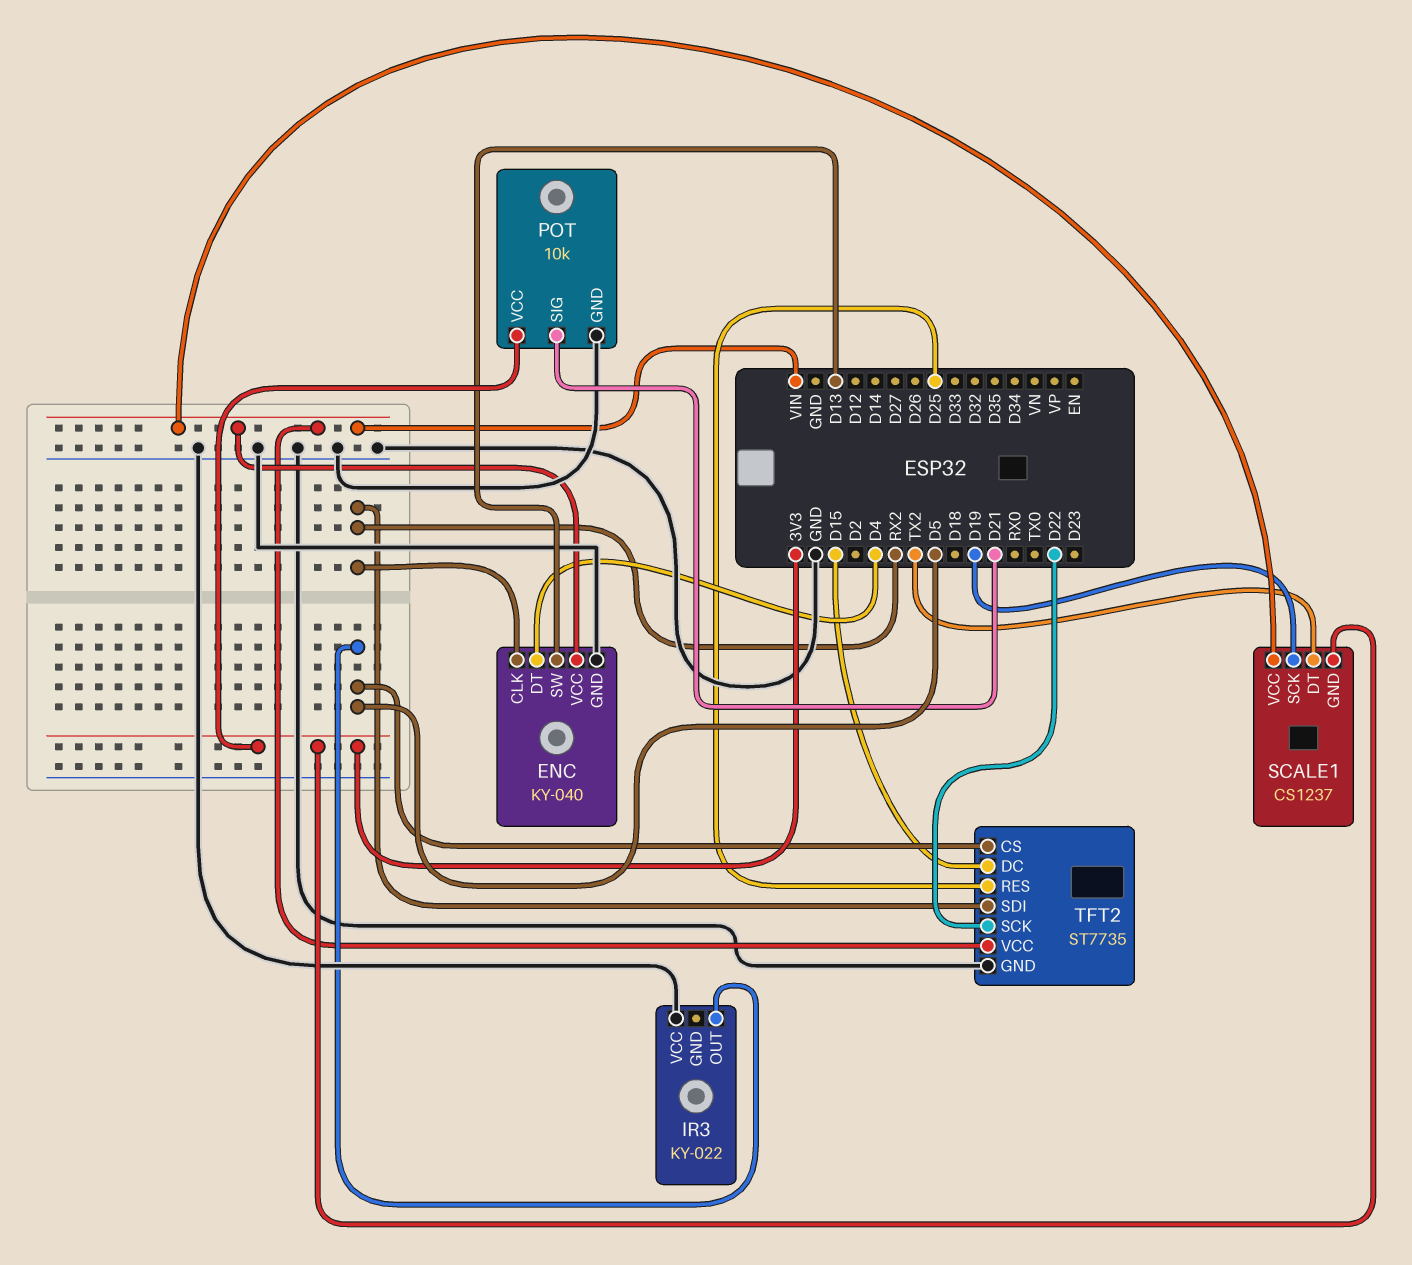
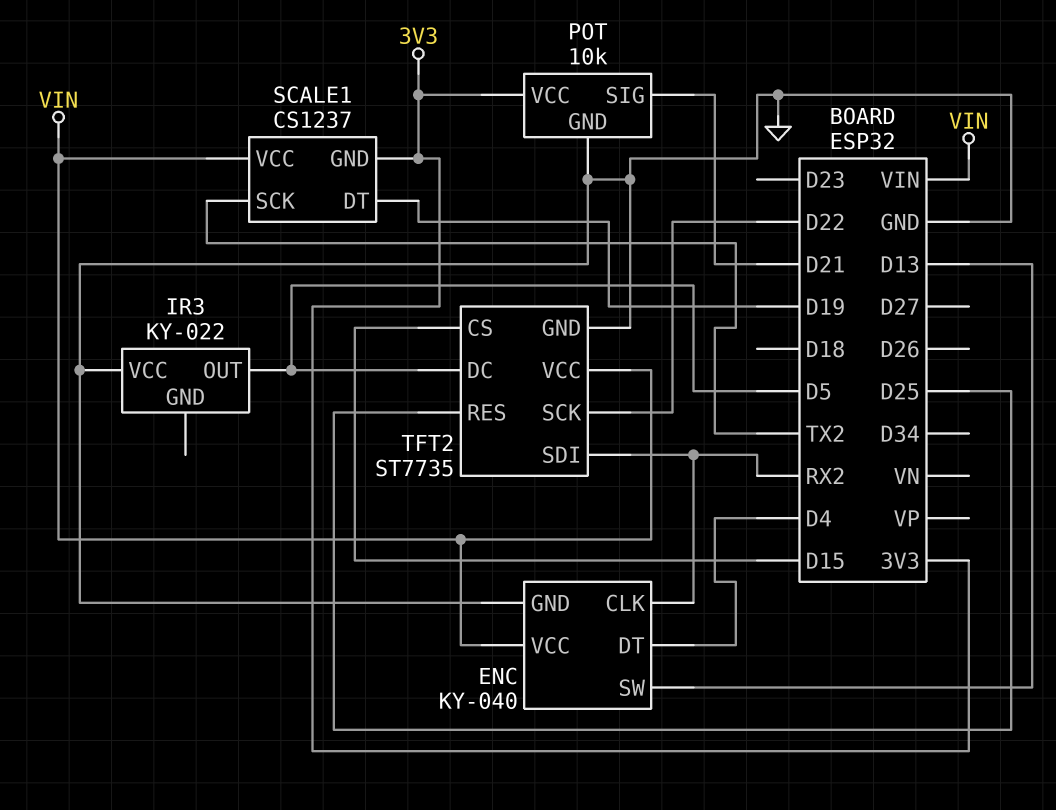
SCALE1 pin DT: TX2 -> D19
SCALE1 pin SCK: D19 -> TX2
TFT2 pin CS: D5 -> D15
TFT2 pin DC: D15 -> D5

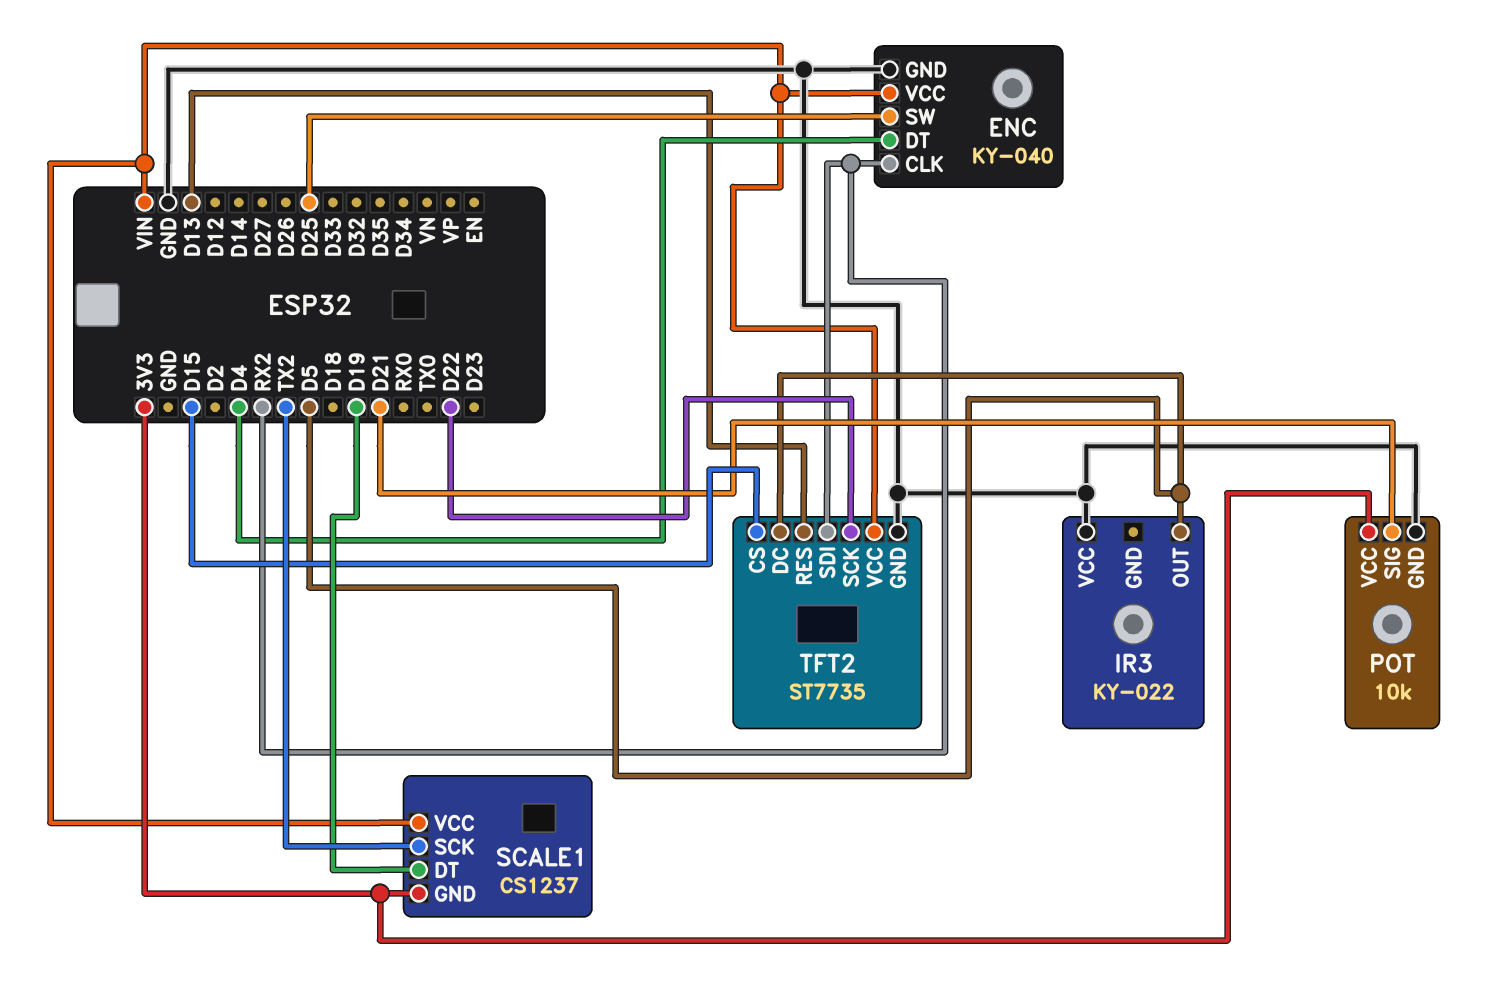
ENC pin SW: D13 -> D25
TFT2 pin RES: D25 -> D13

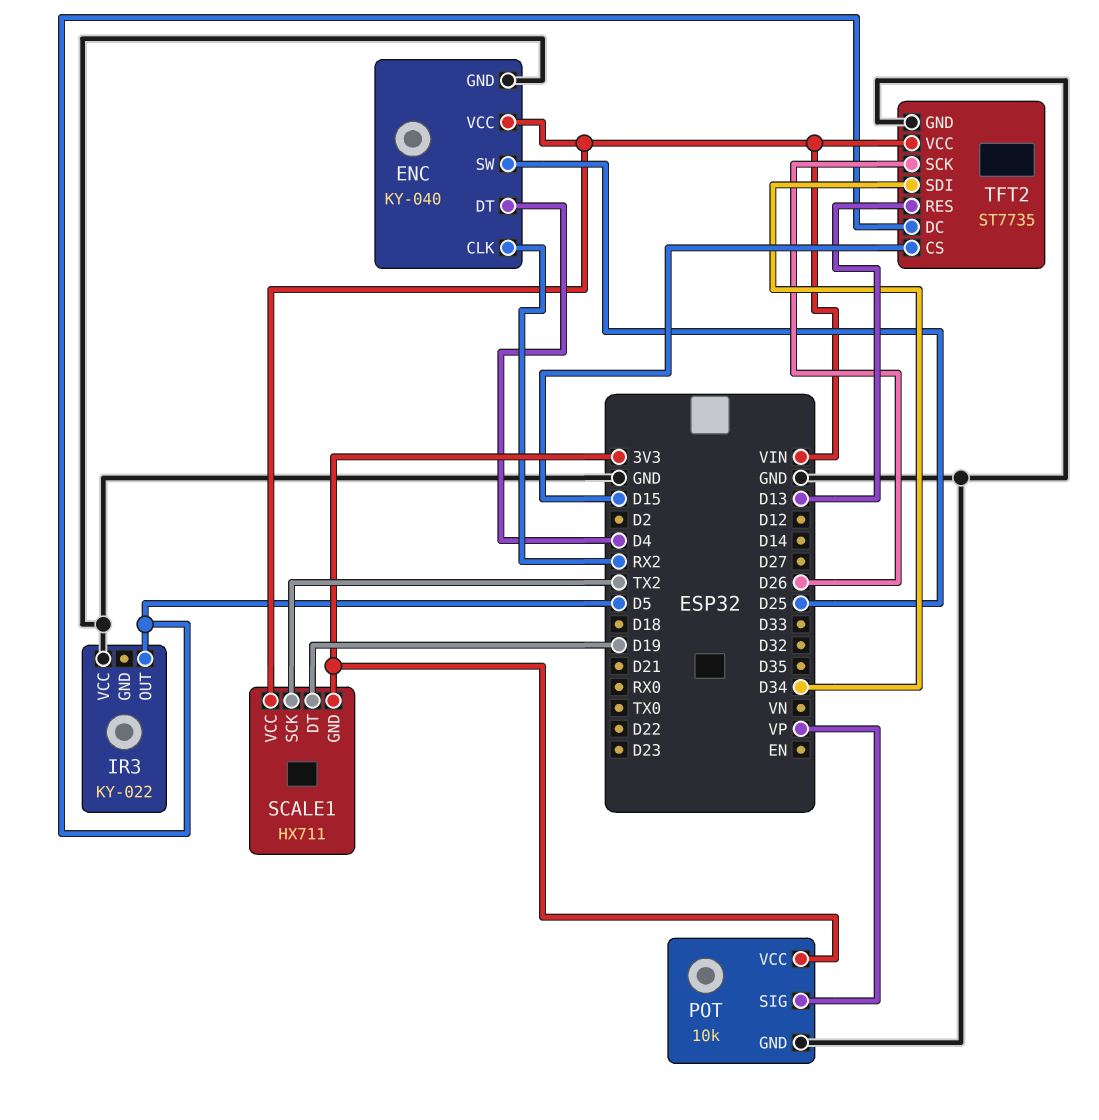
POT pin SIG: D21 -> VP
SCALE1: CS1237 -> HX711
TFT2 pin SCK: D22 -> D26
TFT2 pin SDI: RX2 -> D34

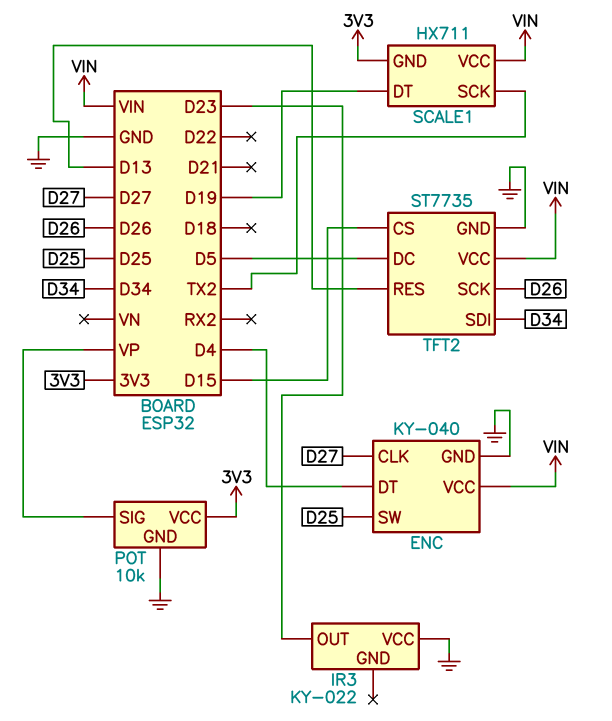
ENC pin CLK: RX2 -> D27
IR3 pin OUT: D5 -> D23

